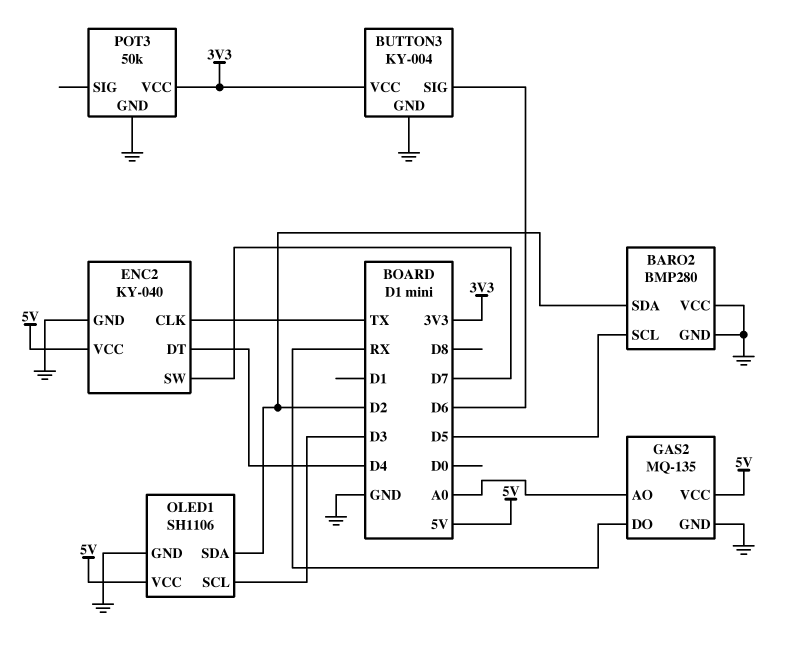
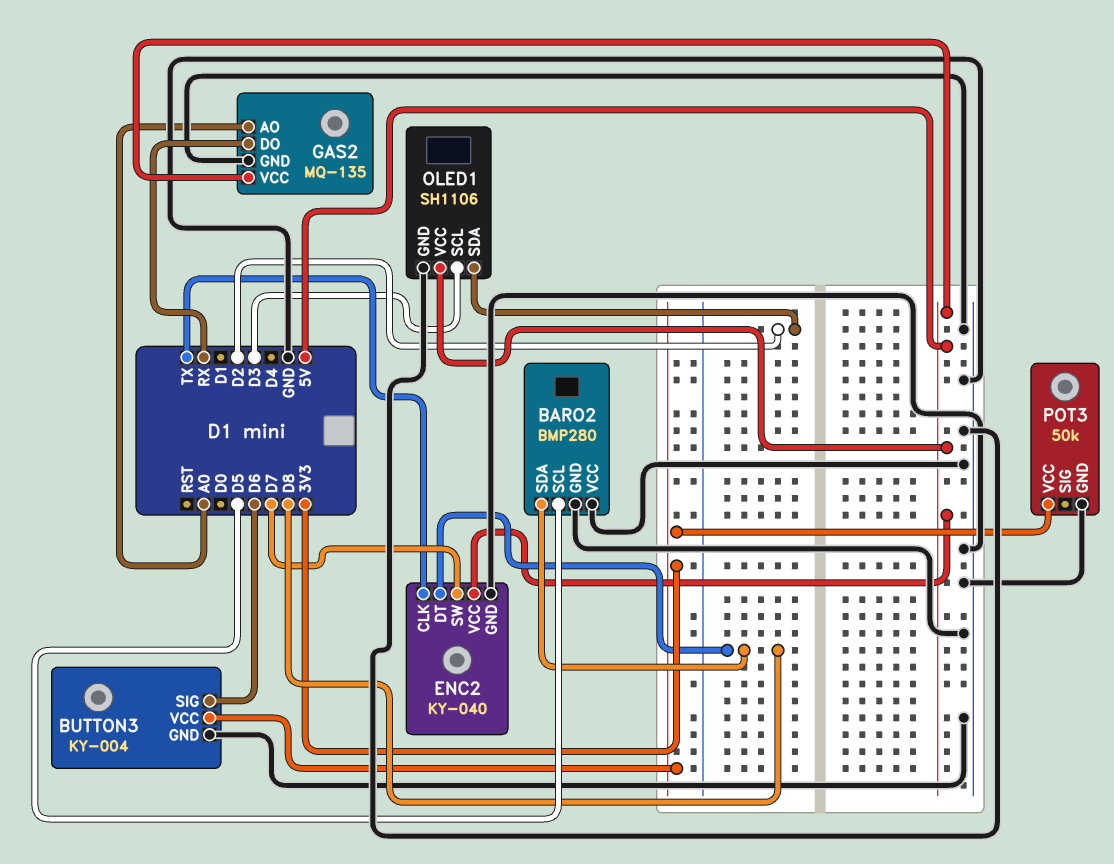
BARO2 pin SDA: D2 -> D8
ENC2 pin DT: D4 -> D8

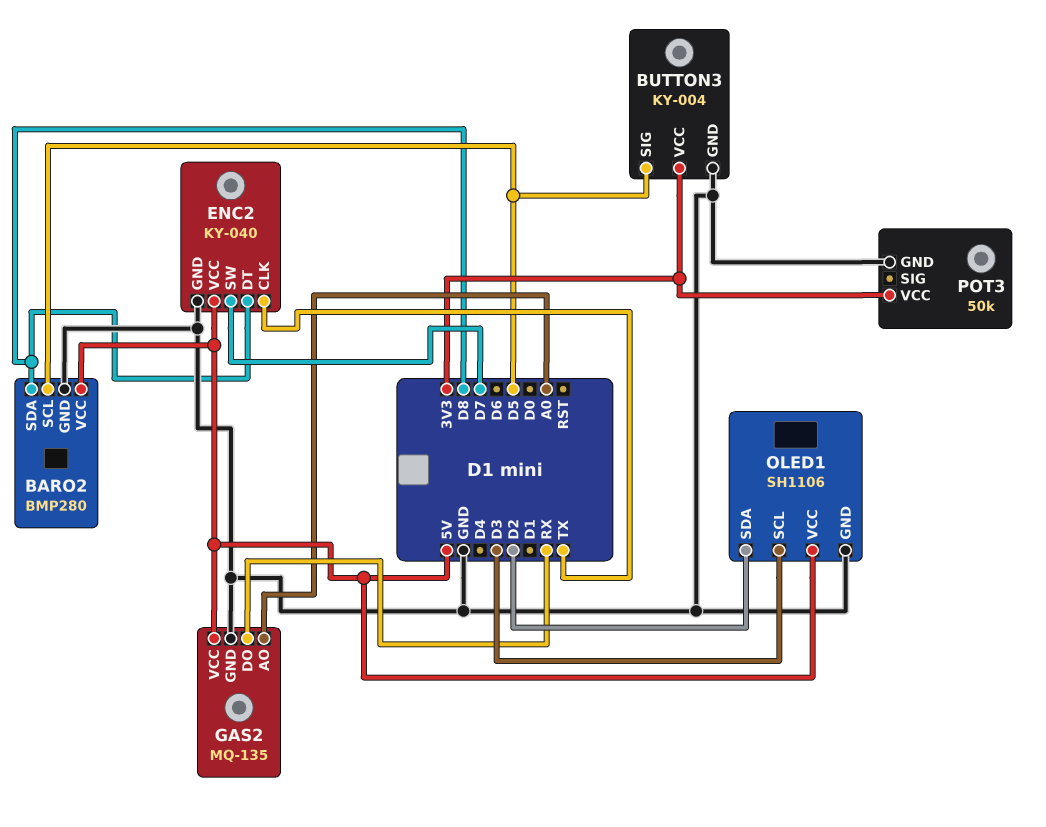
BARO2 pin VCC: GND -> 5V
BUTTON3 pin SIG: D6 -> D5

